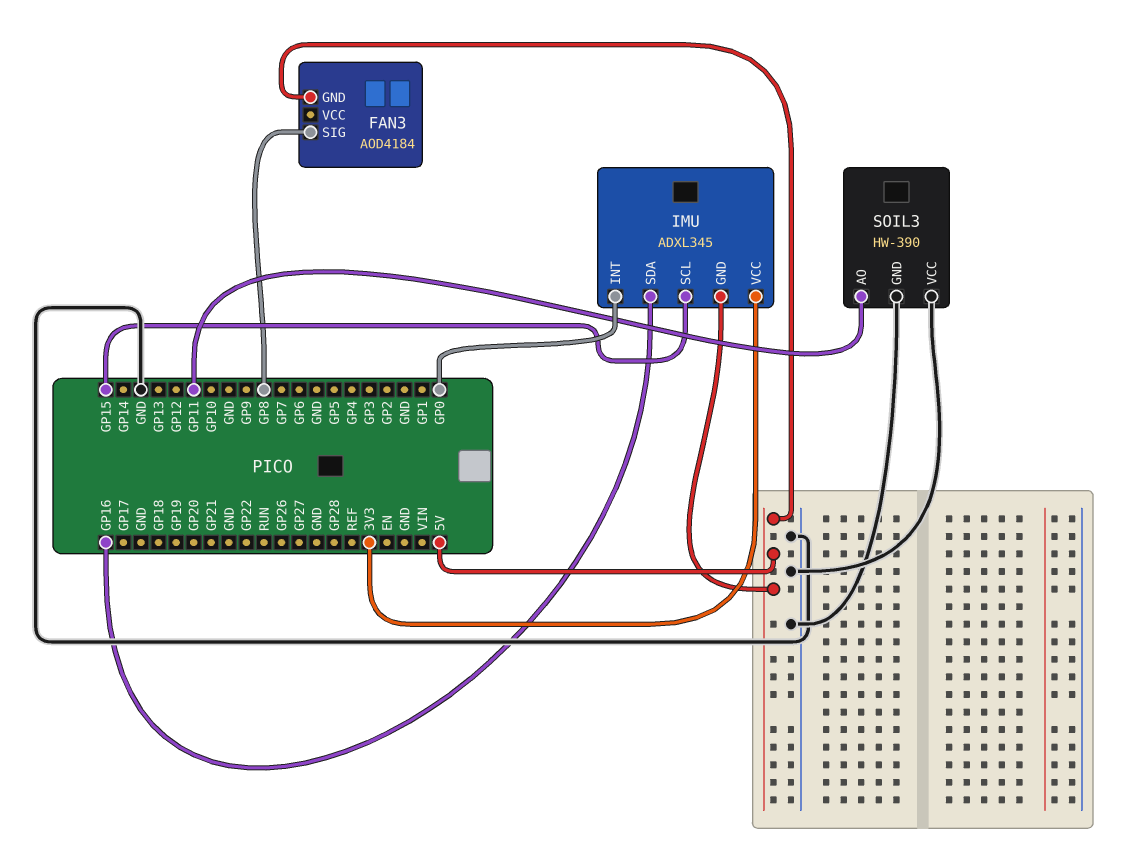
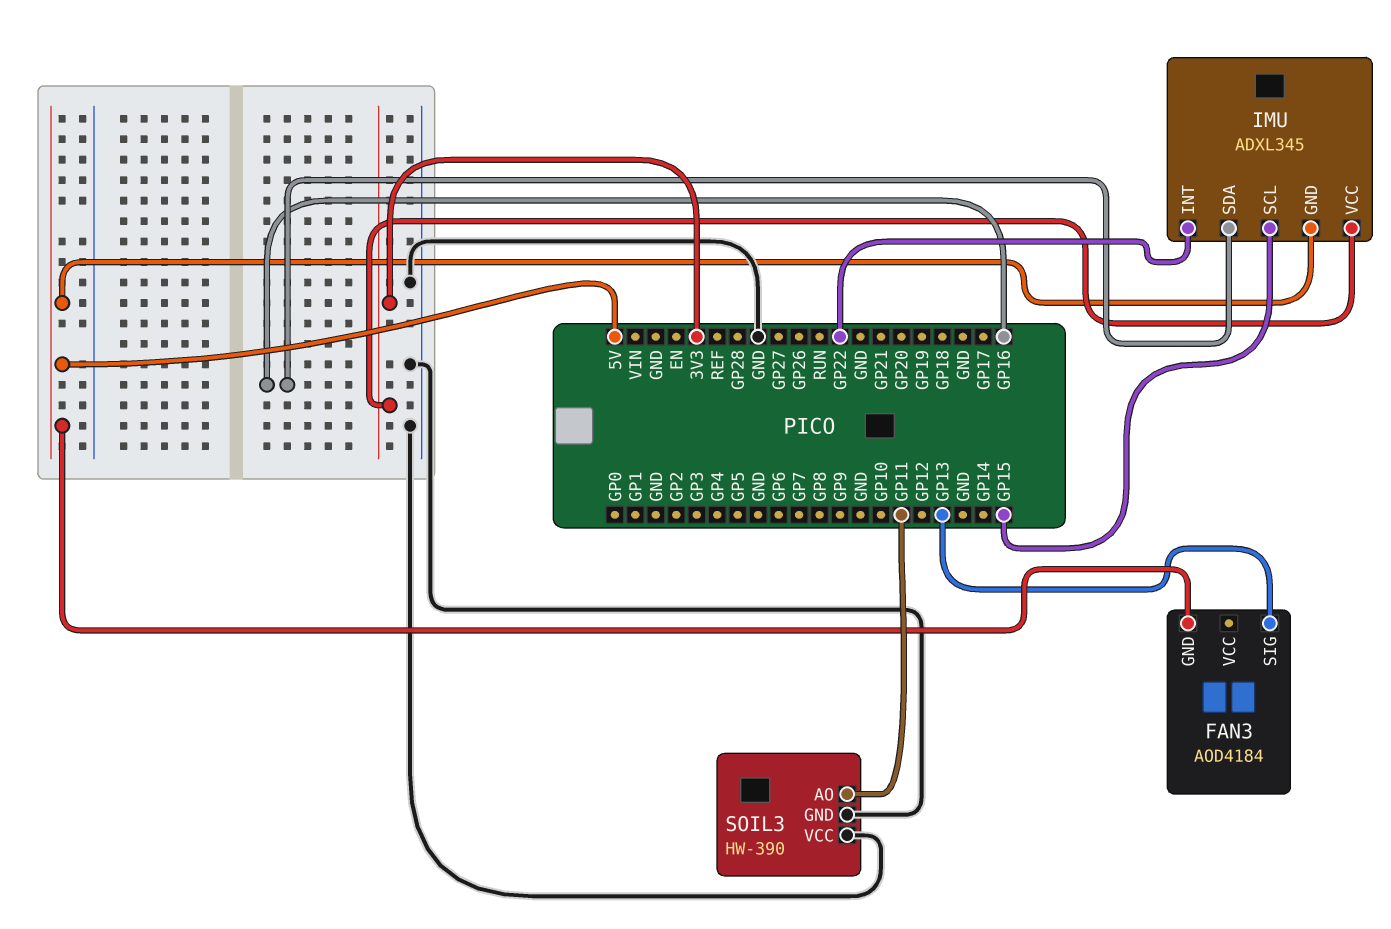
FAN3 pin SIG: GP8 -> GP13
IMU pin INT: GP0 -> GP22

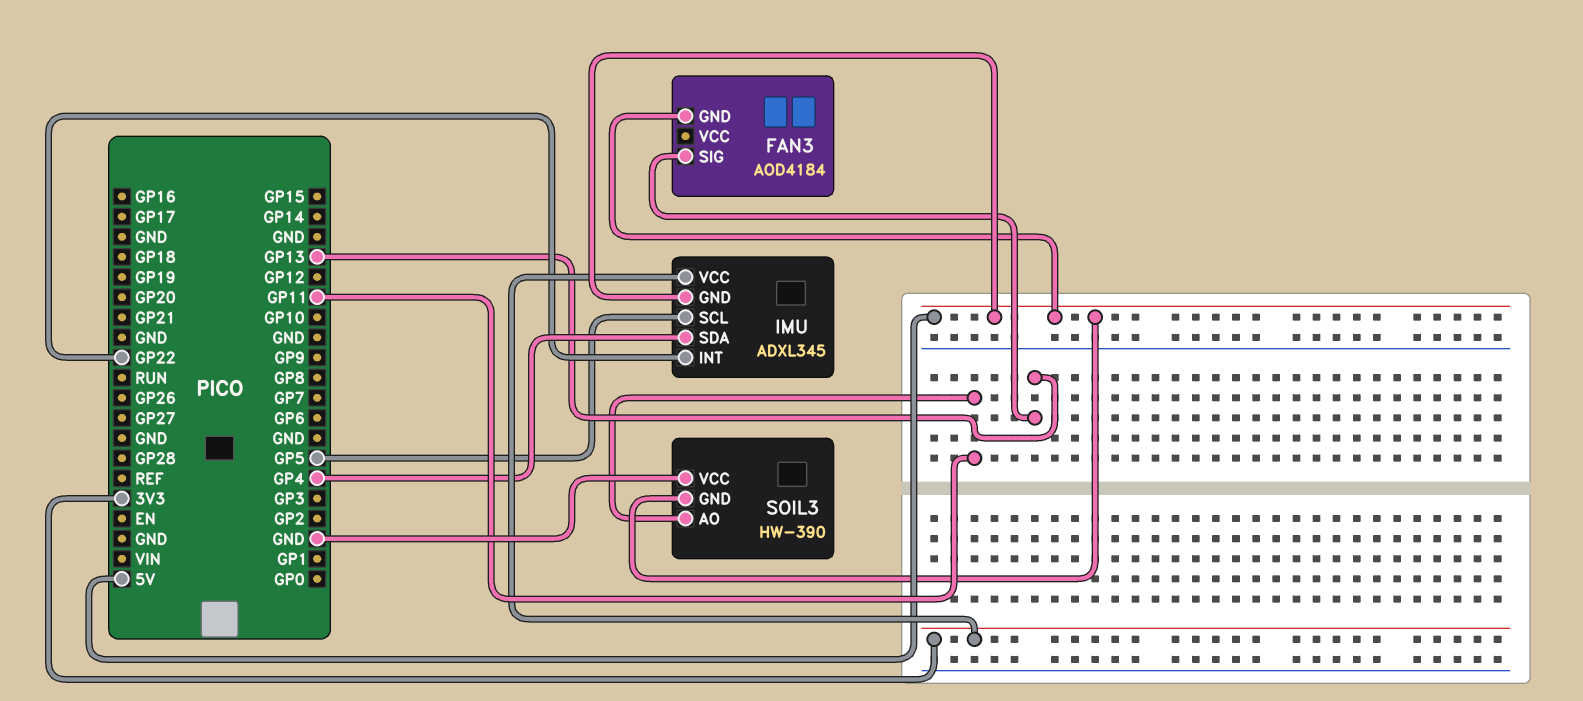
IMU pin SCL: GP15 -> GP5
IMU pin SDA: GP16 -> GP4
SOIL3 pin GND: GND -> 5V

